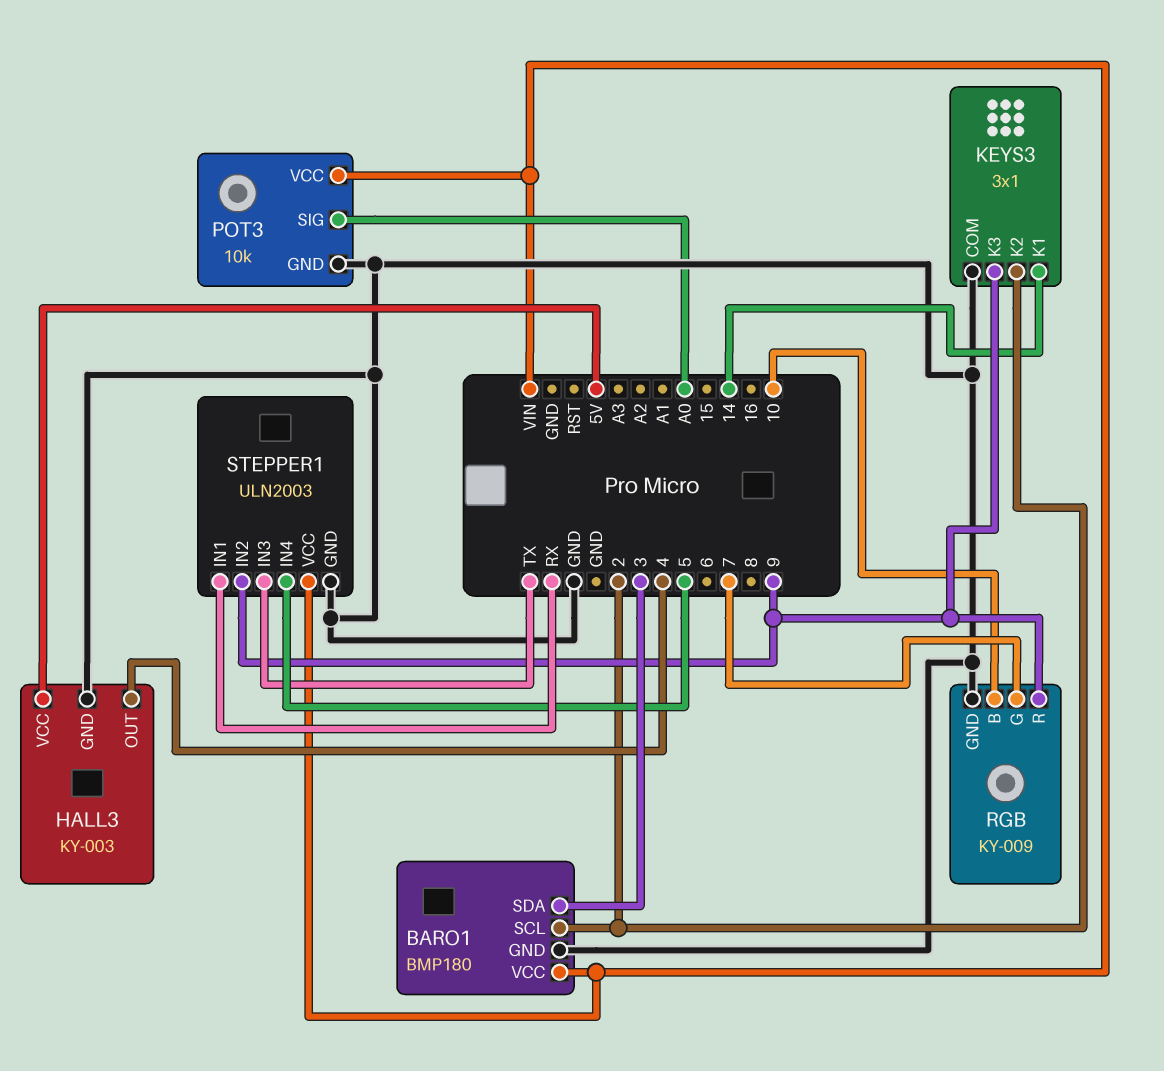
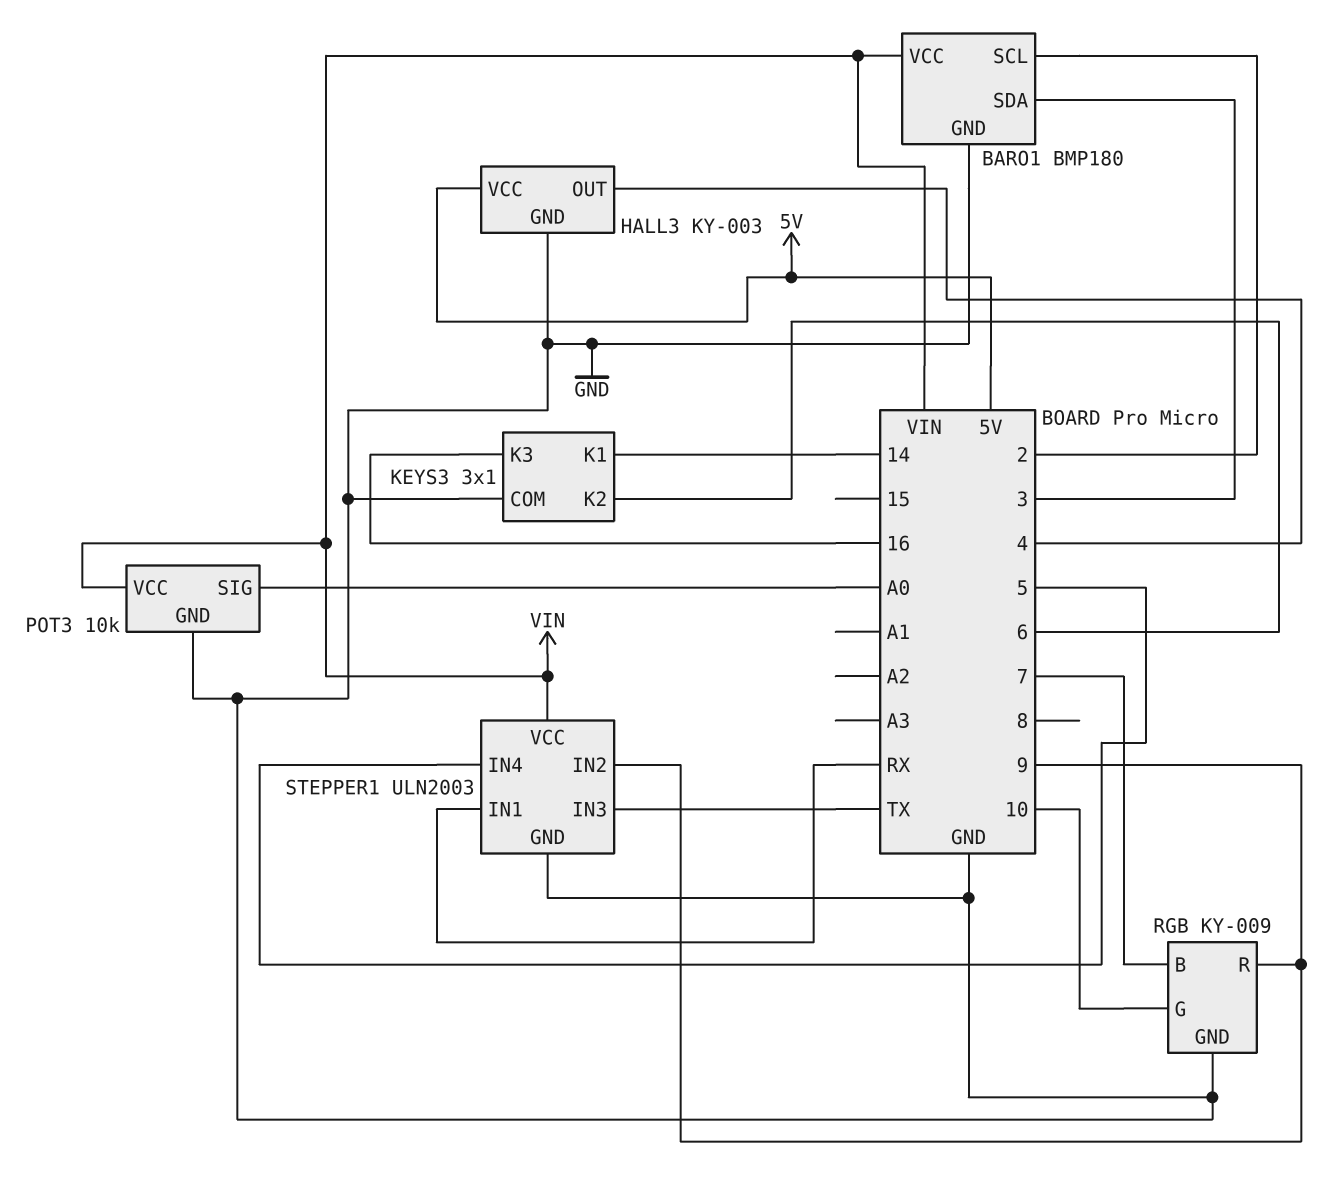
KEYS3 pin K2: 2 -> 6
KEYS3 pin K3: 9 -> 16
RGB pin B: 10 -> 7
RGB pin G: 7 -> 10

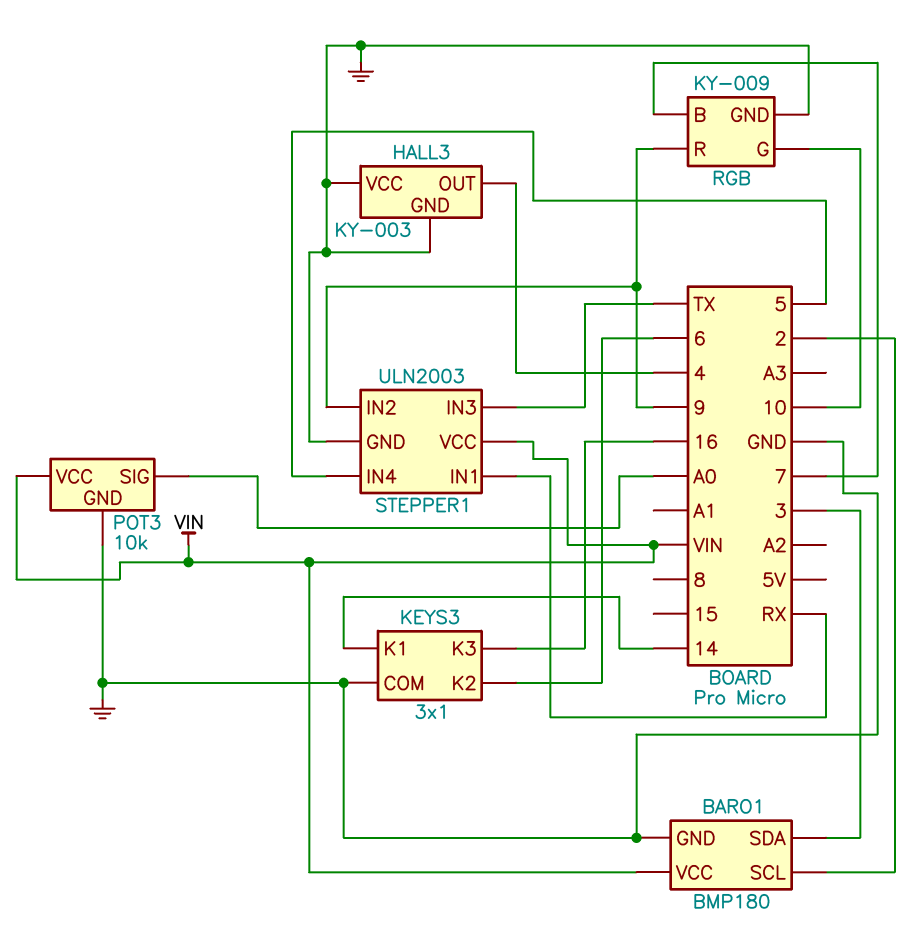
HALL3 pin VCC: 5V -> GND

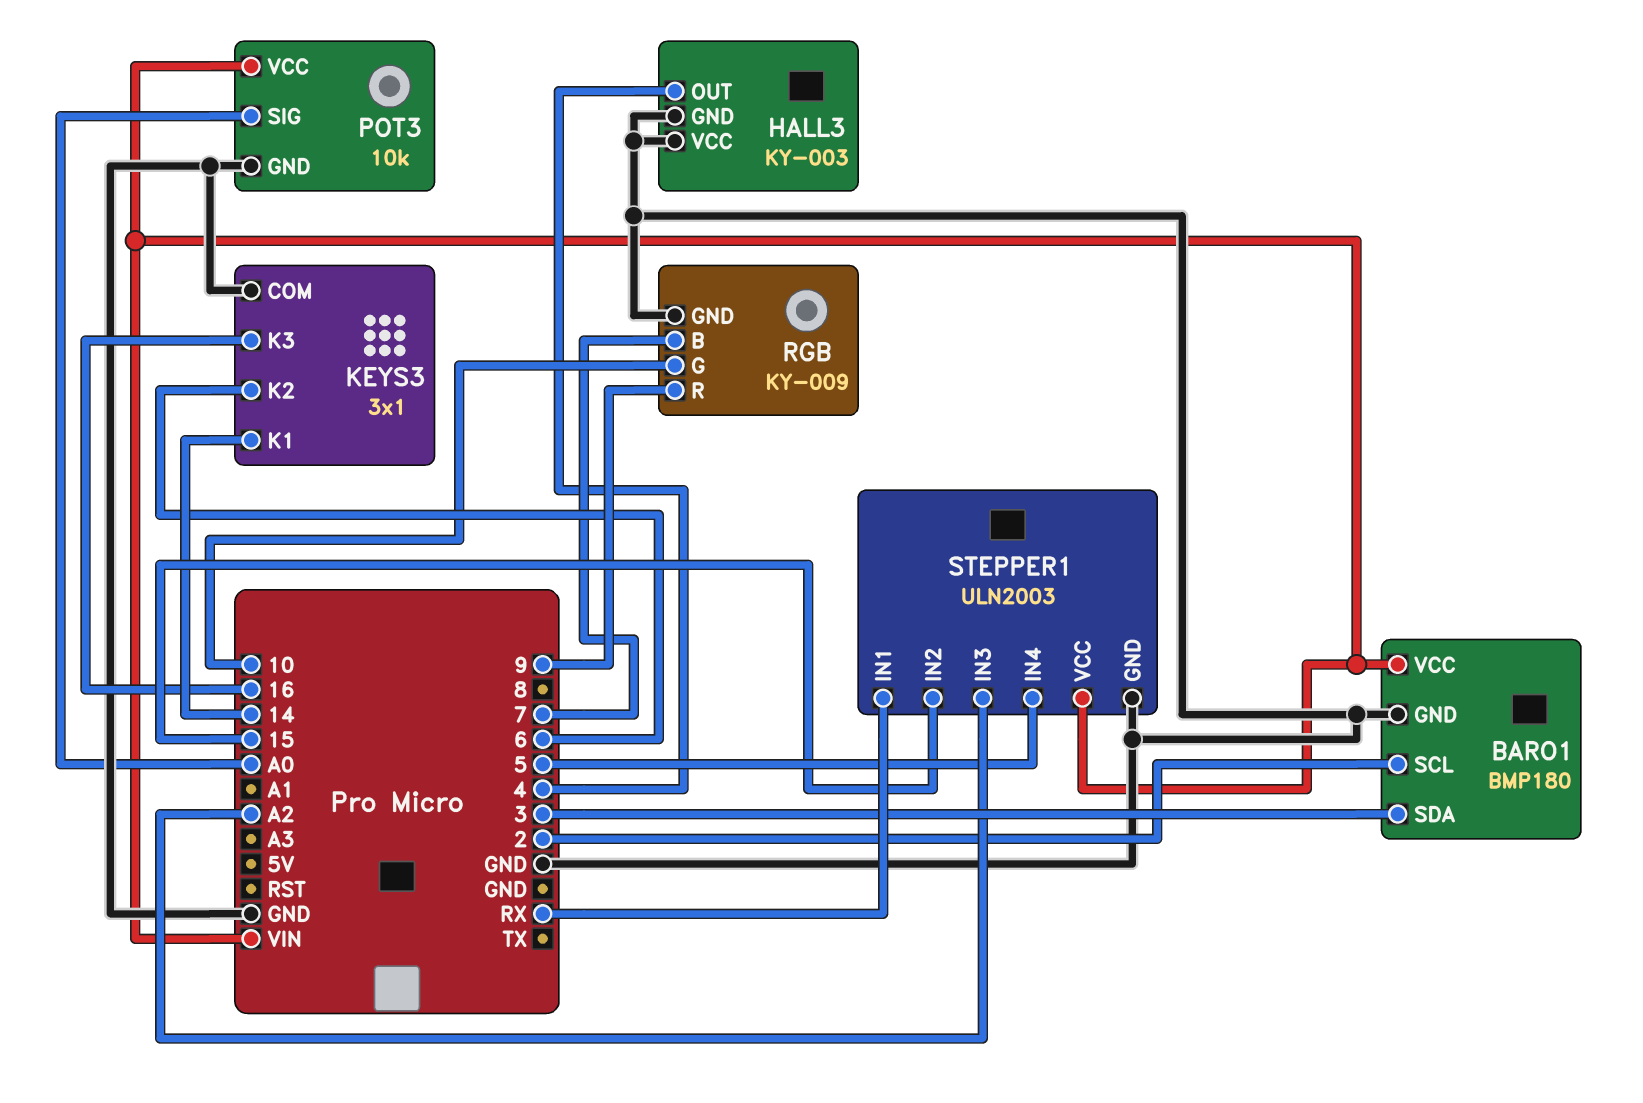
STEPPER1 pin IN2: 9 -> 15
STEPPER1 pin IN3: TX -> A2

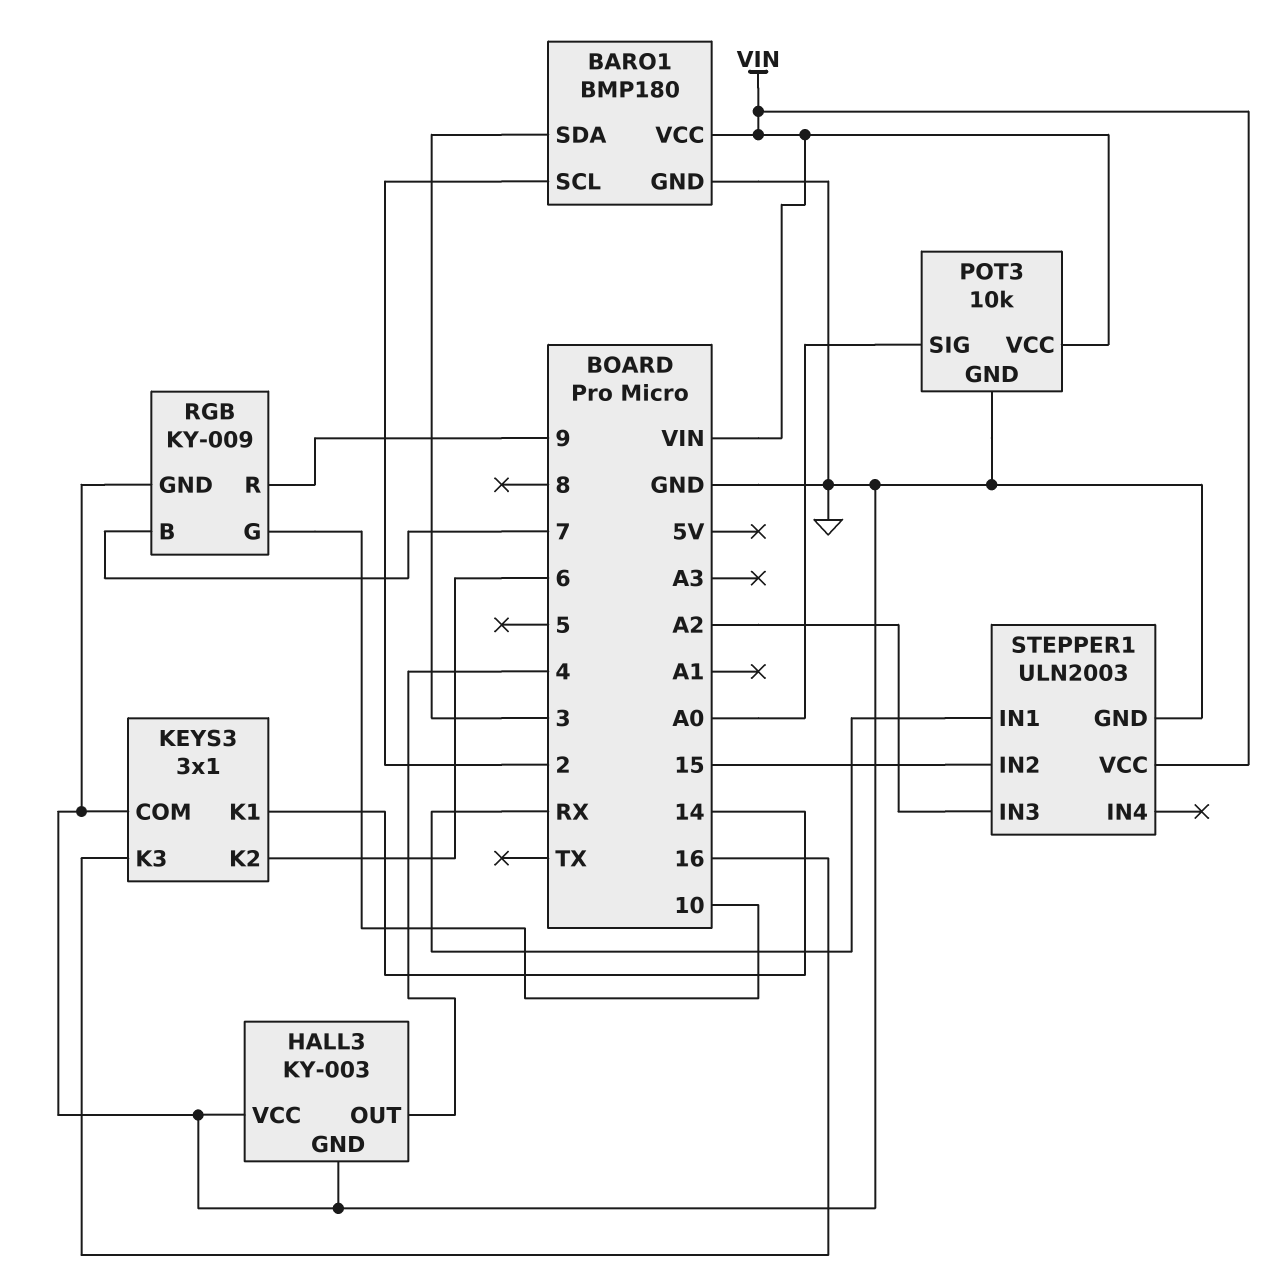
STEPPER1 pin IN4: 5 -> none

